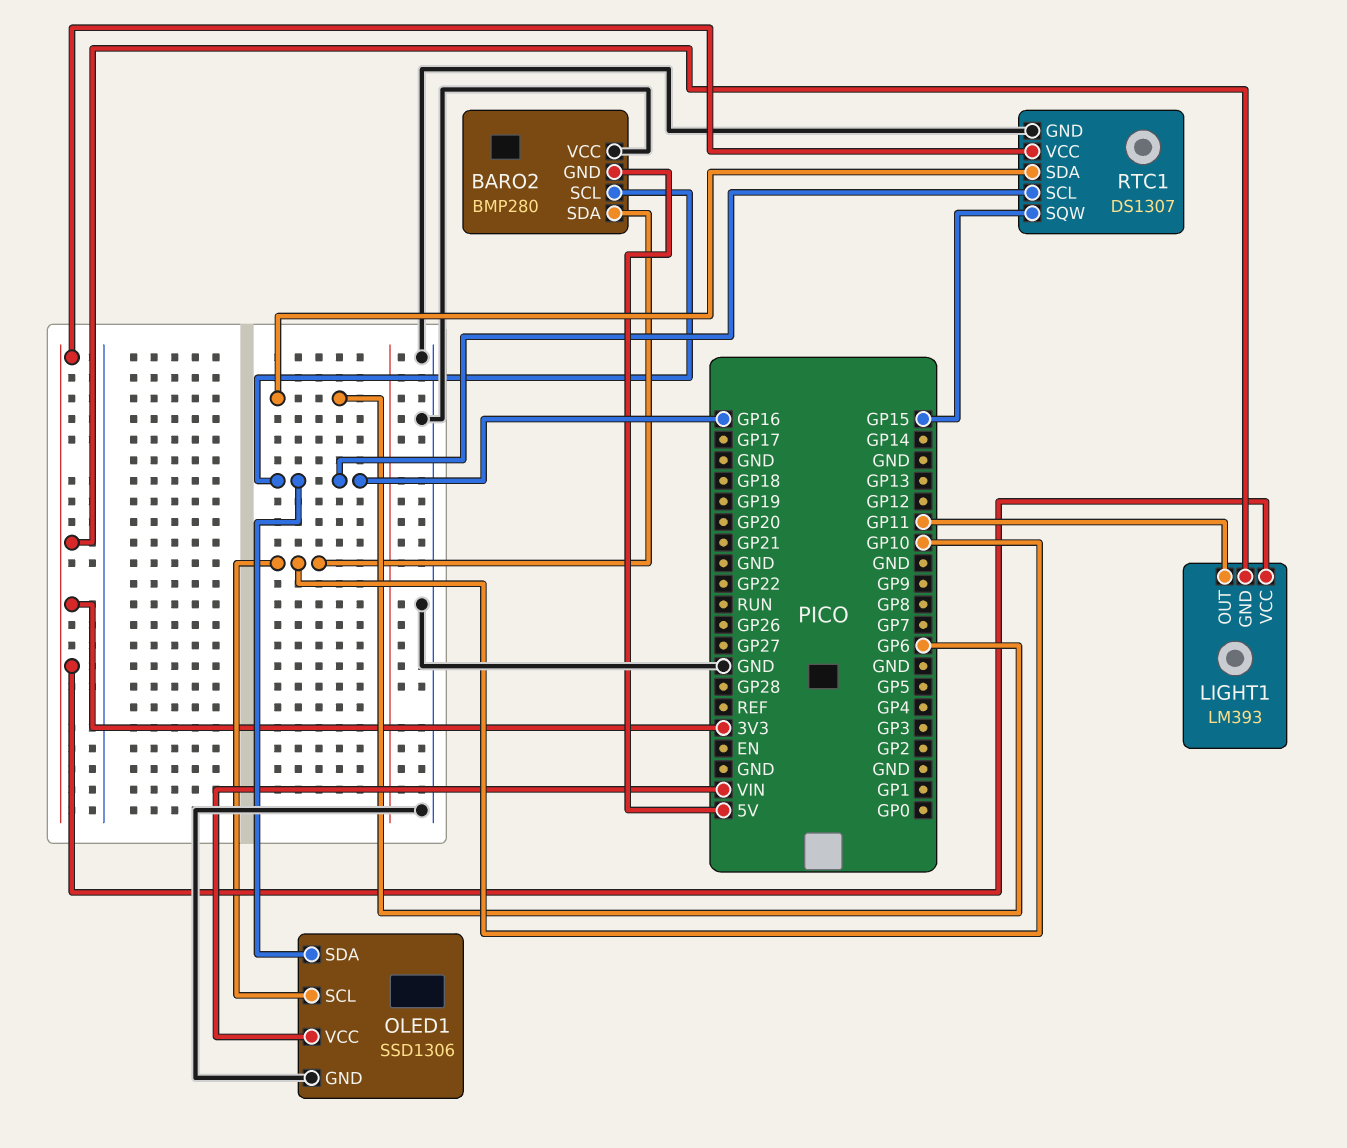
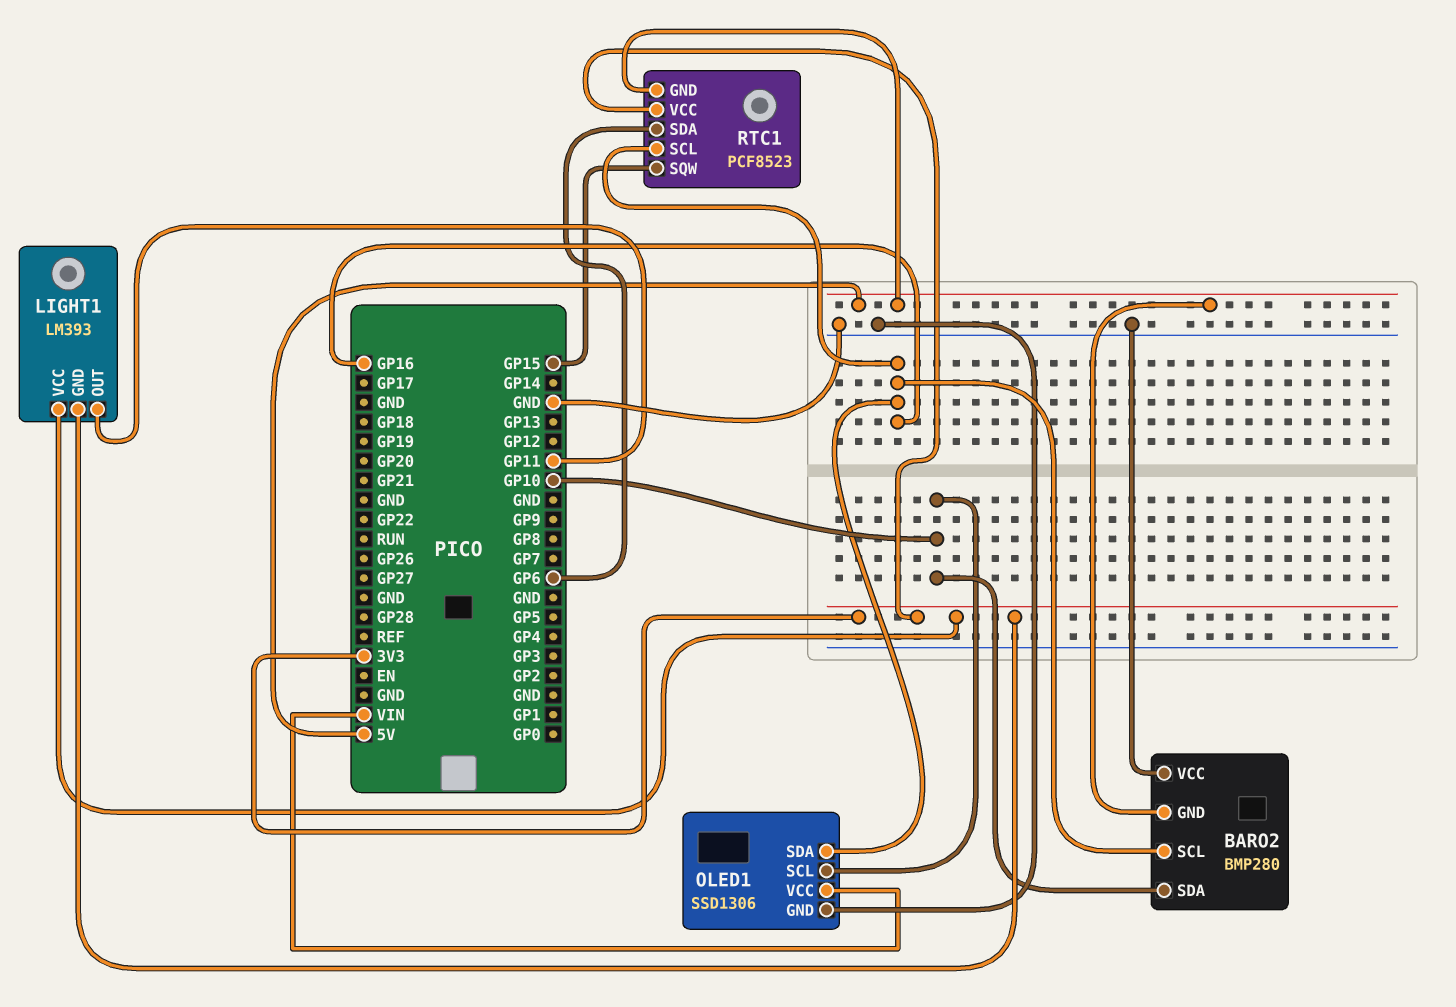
RTC1: DS1307 -> PCF8523
RTC1 pin GND: GND -> 5V

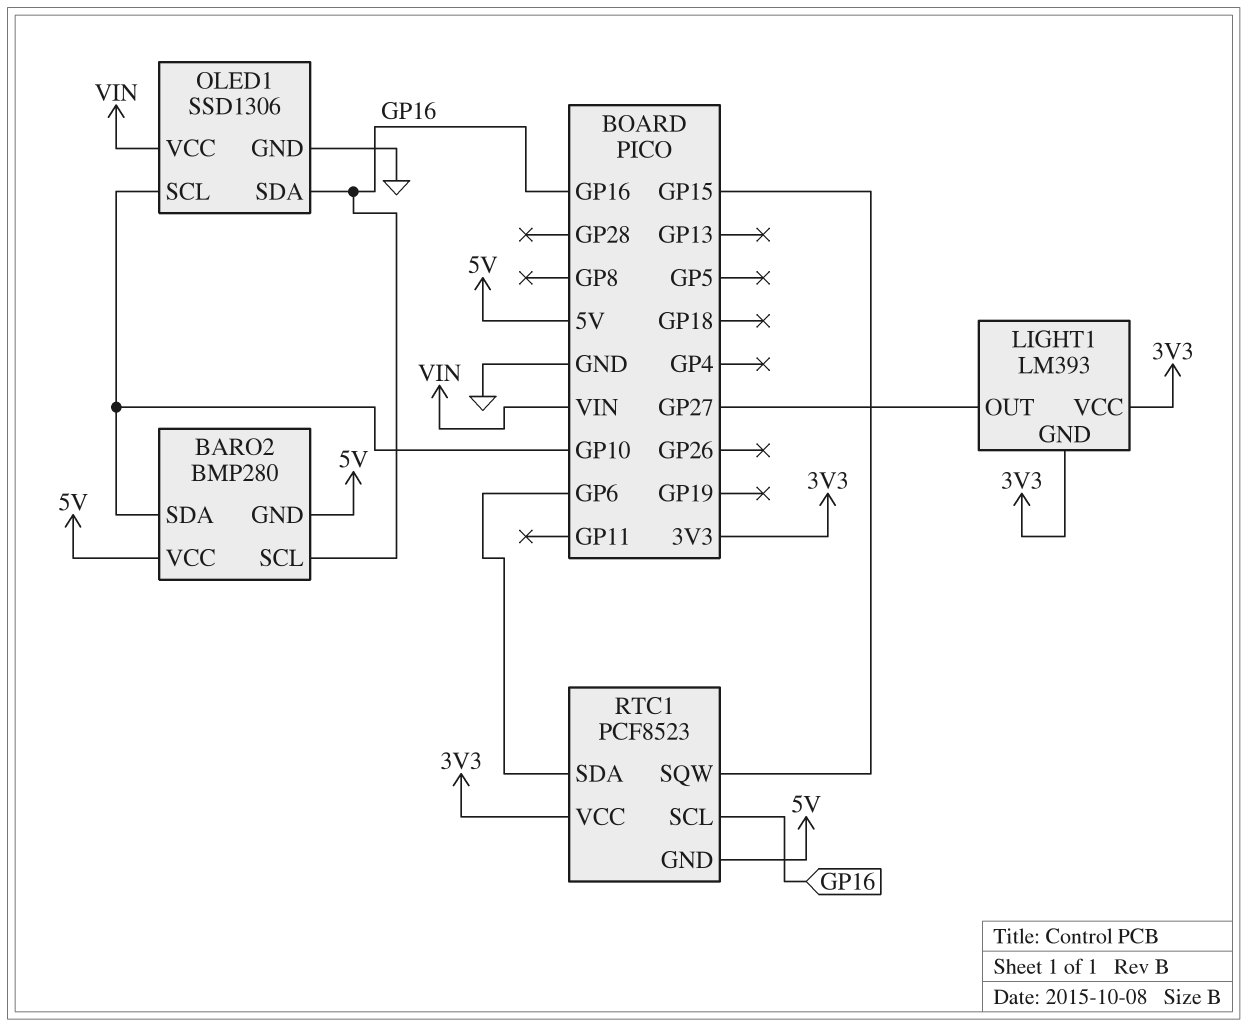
BARO2 pin VCC: GND -> 5V
LIGHT1 pin OUT: GP11 -> GP27

